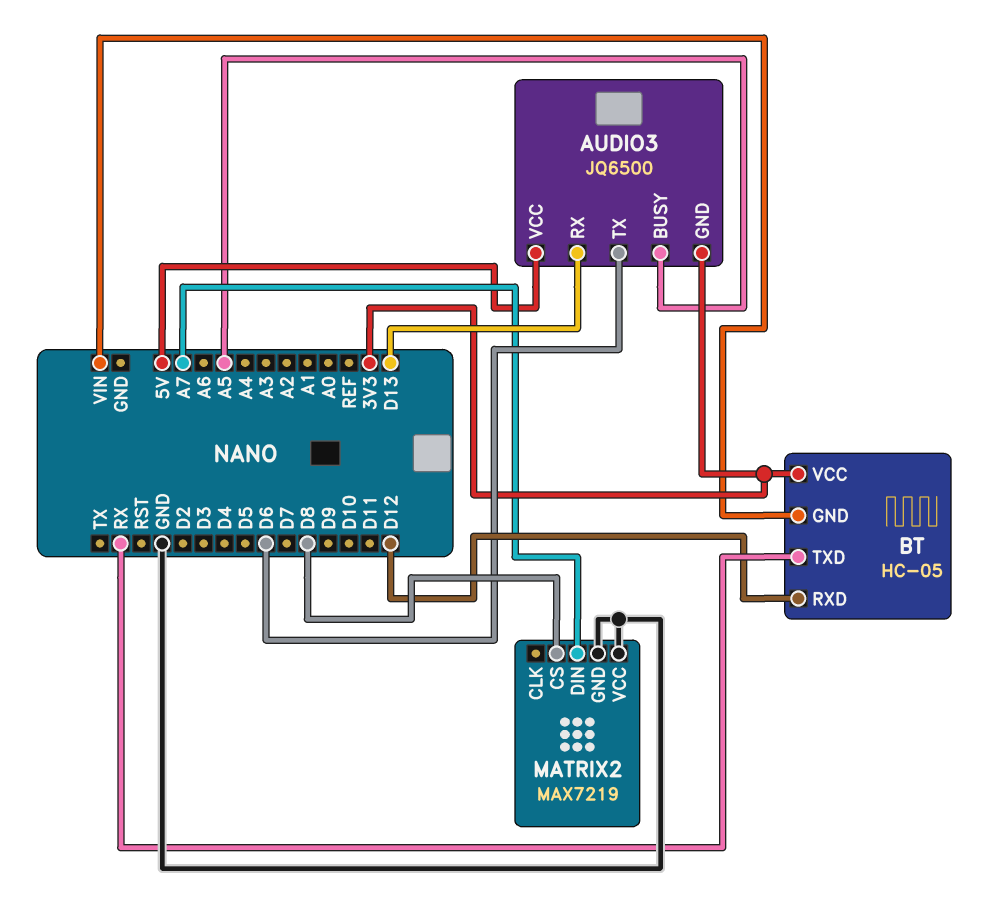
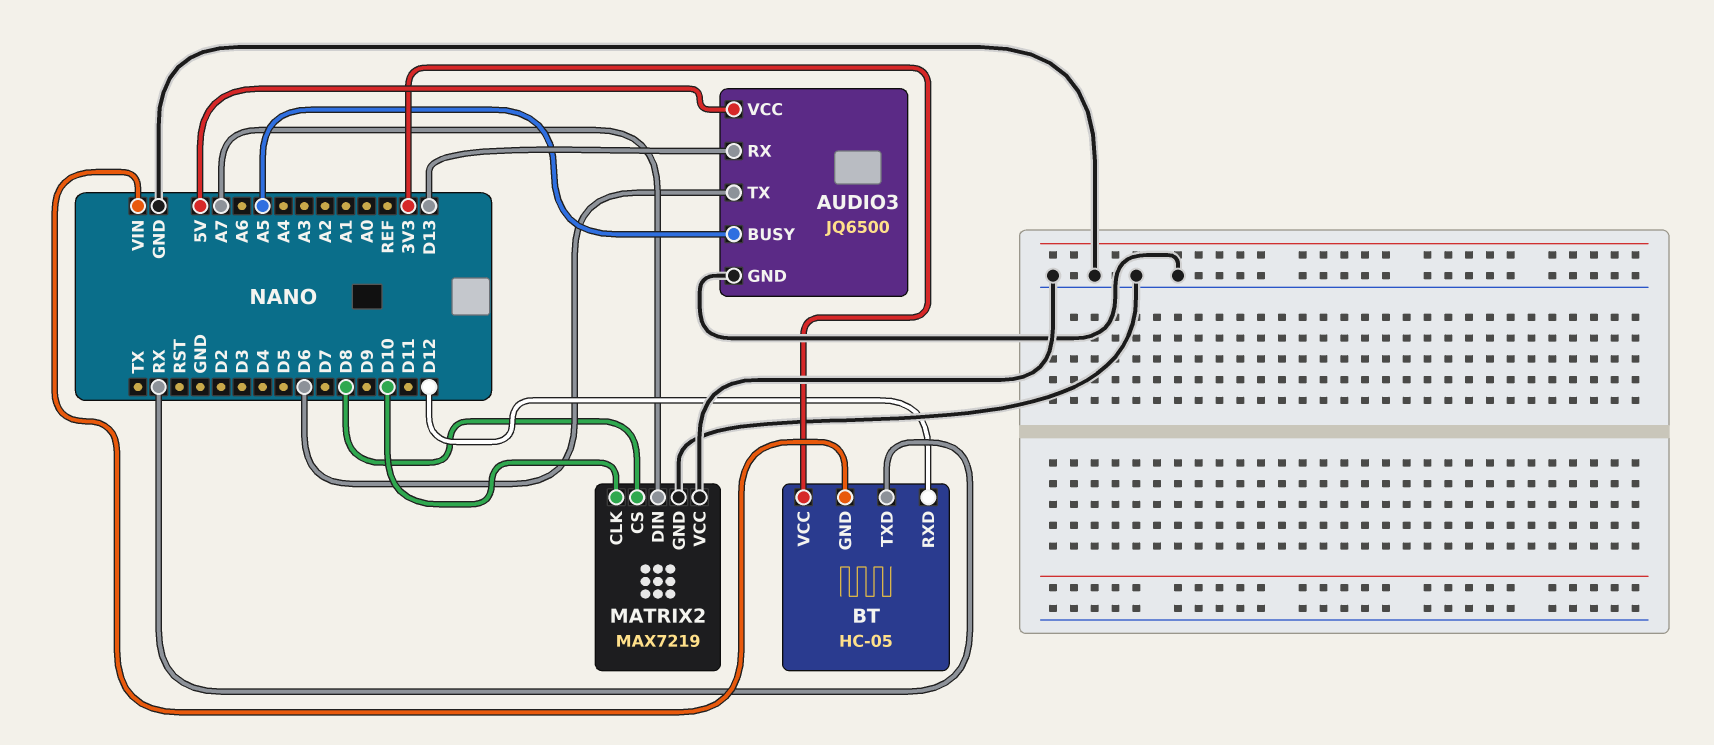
AUDIO3 pin GND: 3V3 -> GND
MATRIX2 pin CLK: none -> D10

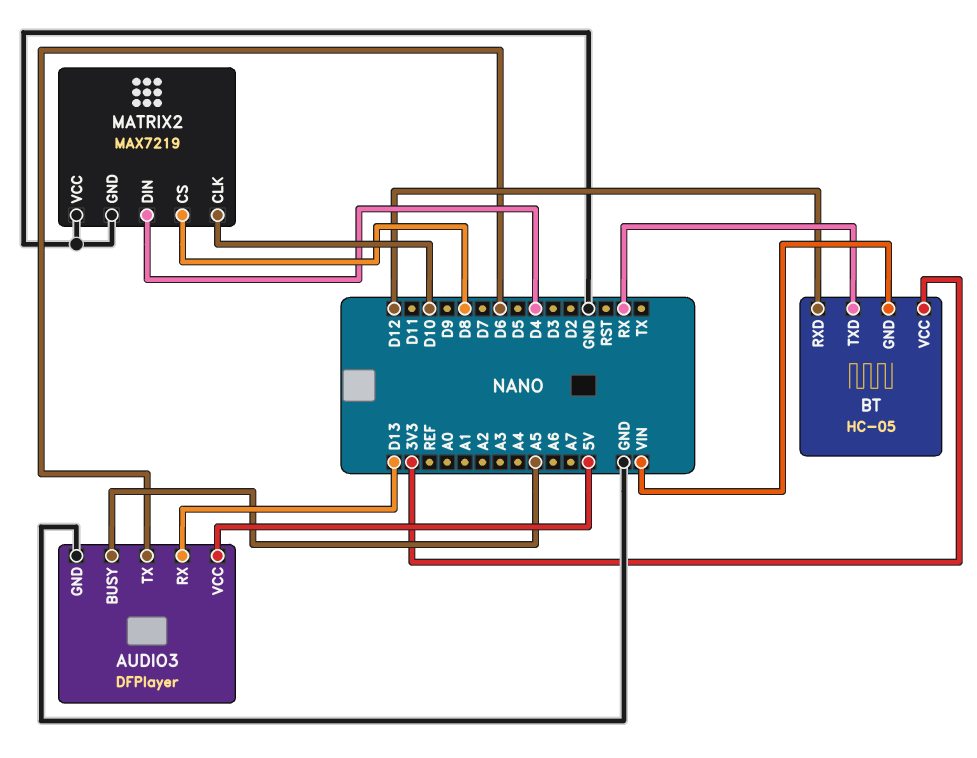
AUDIO3: JQ6500 -> DFPlayer
MATRIX2 pin DIN: A7 -> D4

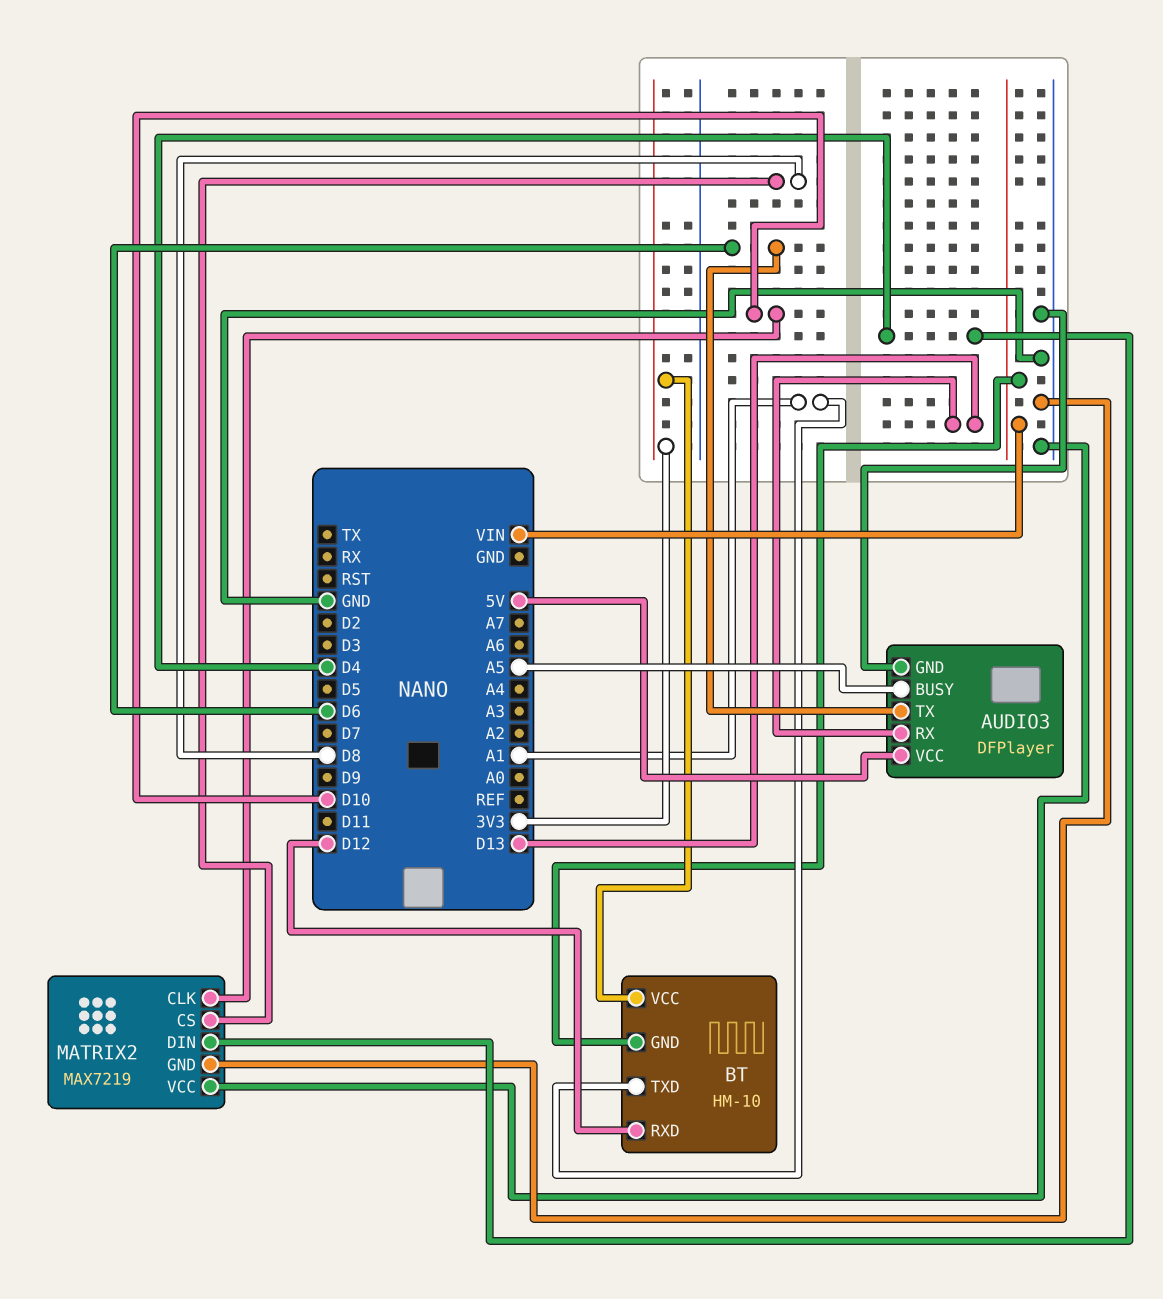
BT: HC-05 -> HM-10
BT pin TXD: RX -> A1

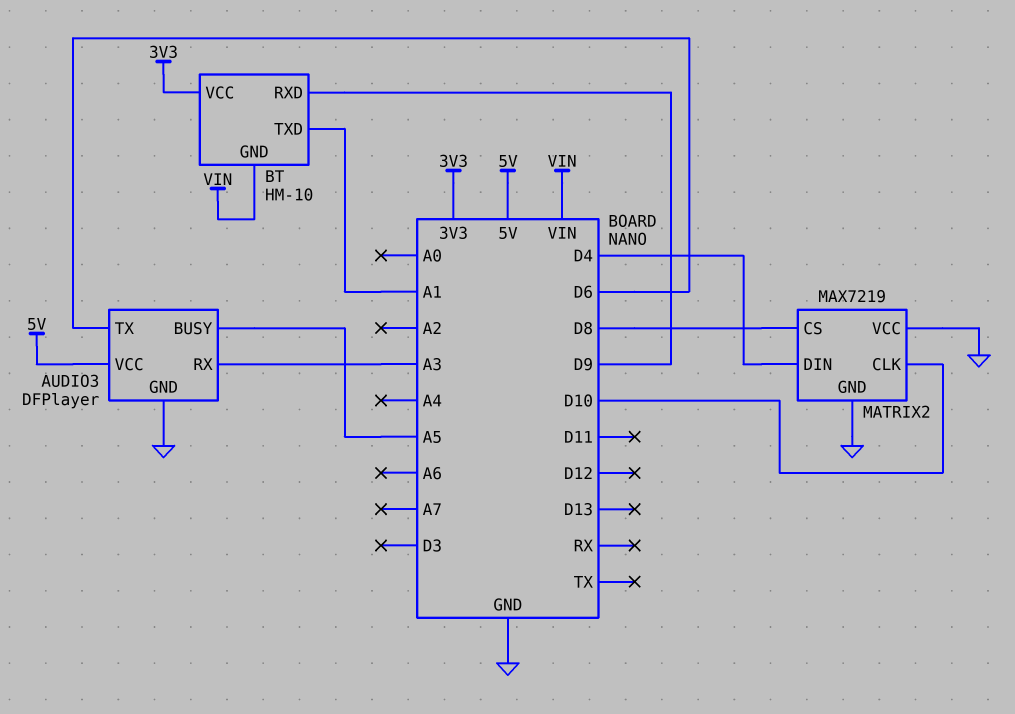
AUDIO3 pin RX: D13 -> A3
BT pin RXD: D12 -> D9

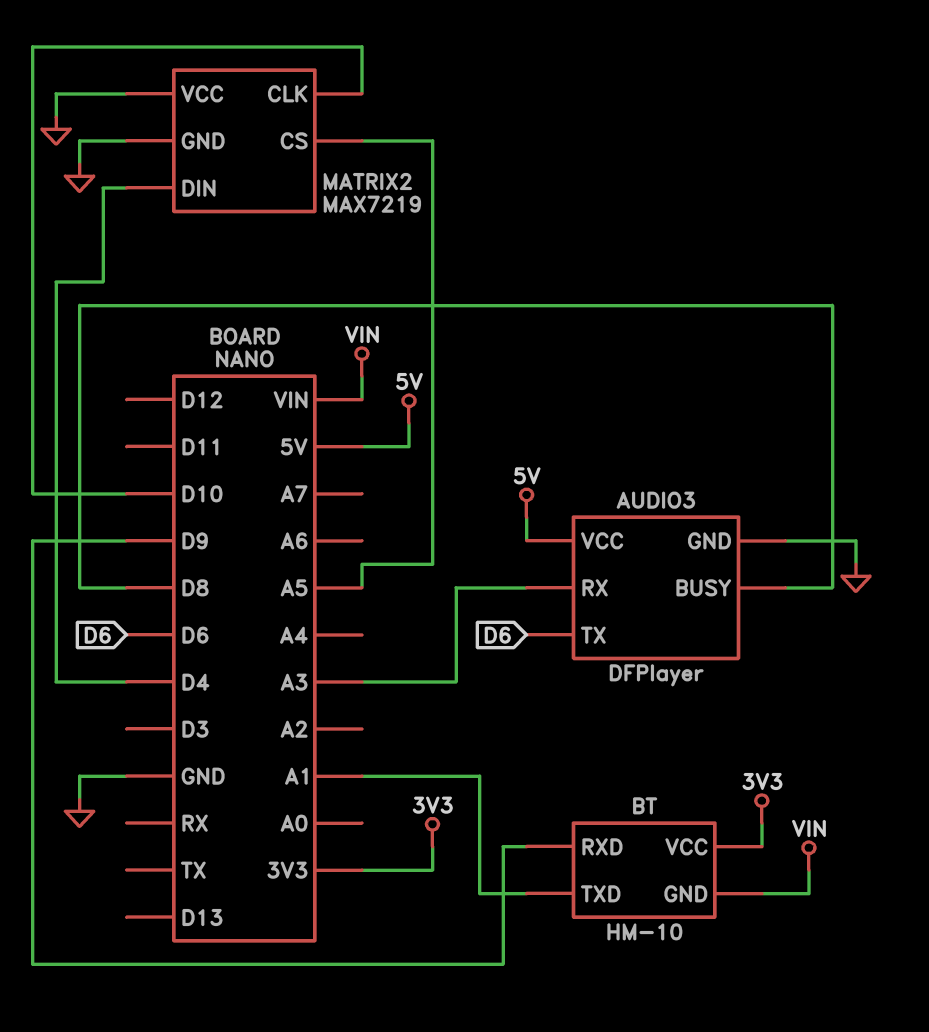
AUDIO3 pin BUSY: A5 -> D8
MATRIX2 pin CS: D8 -> A5

